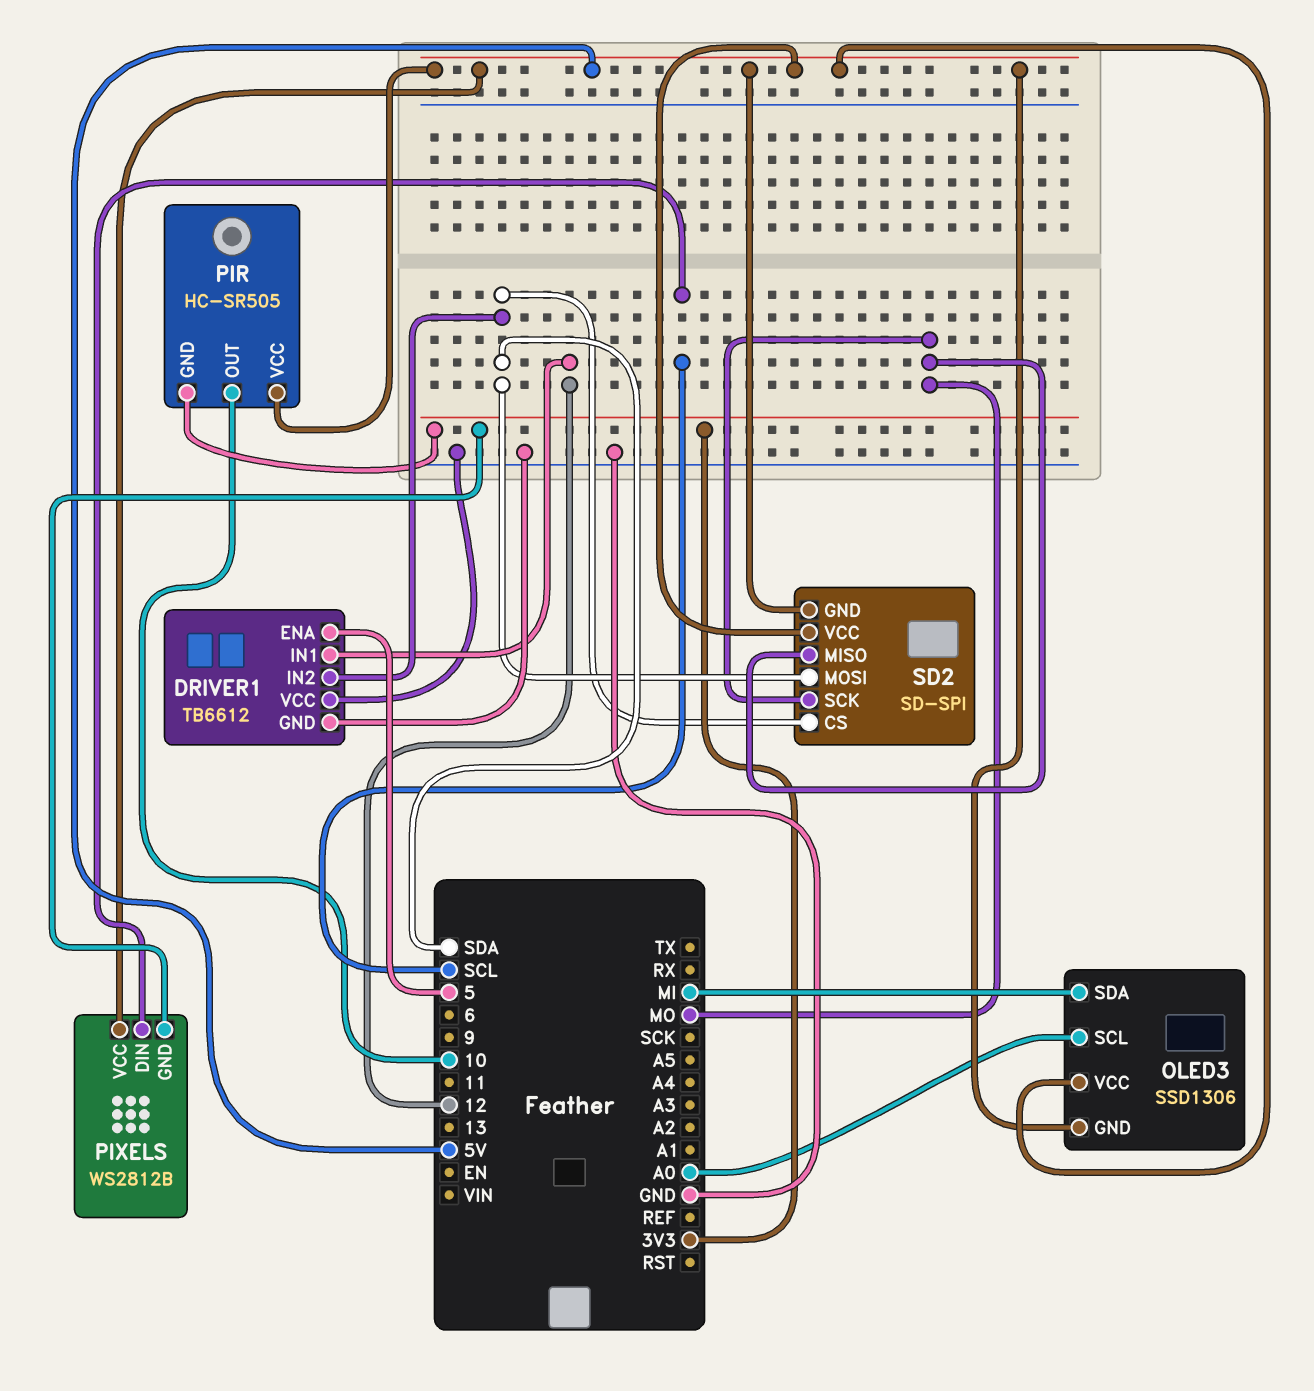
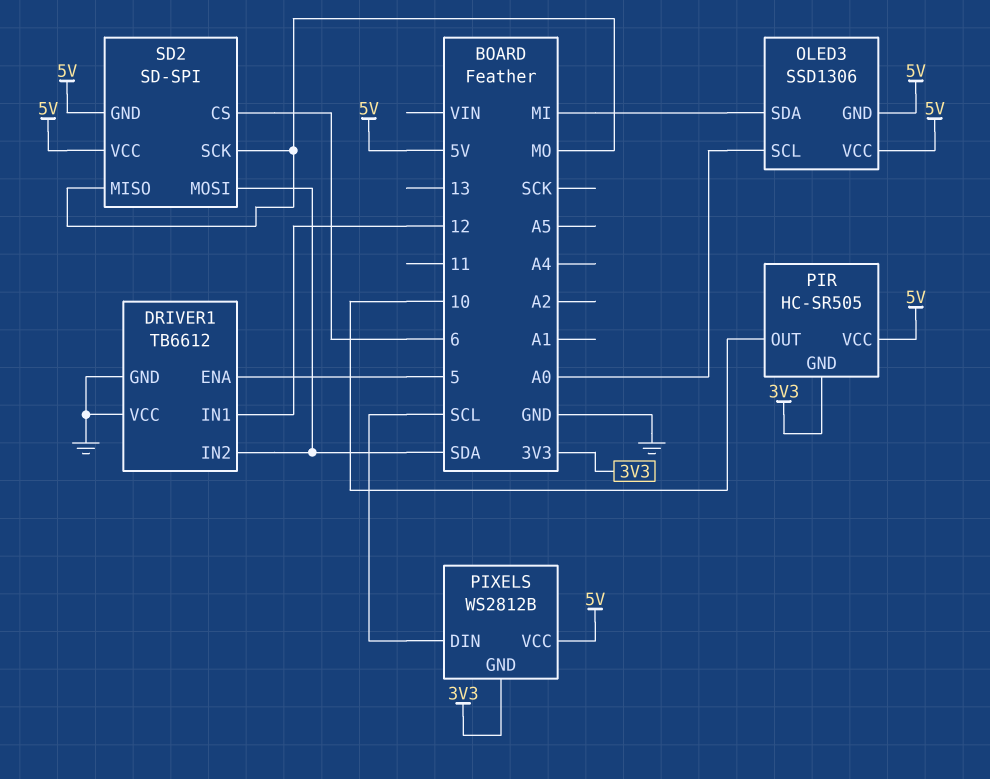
SD2 pin CS: SDA -> 6

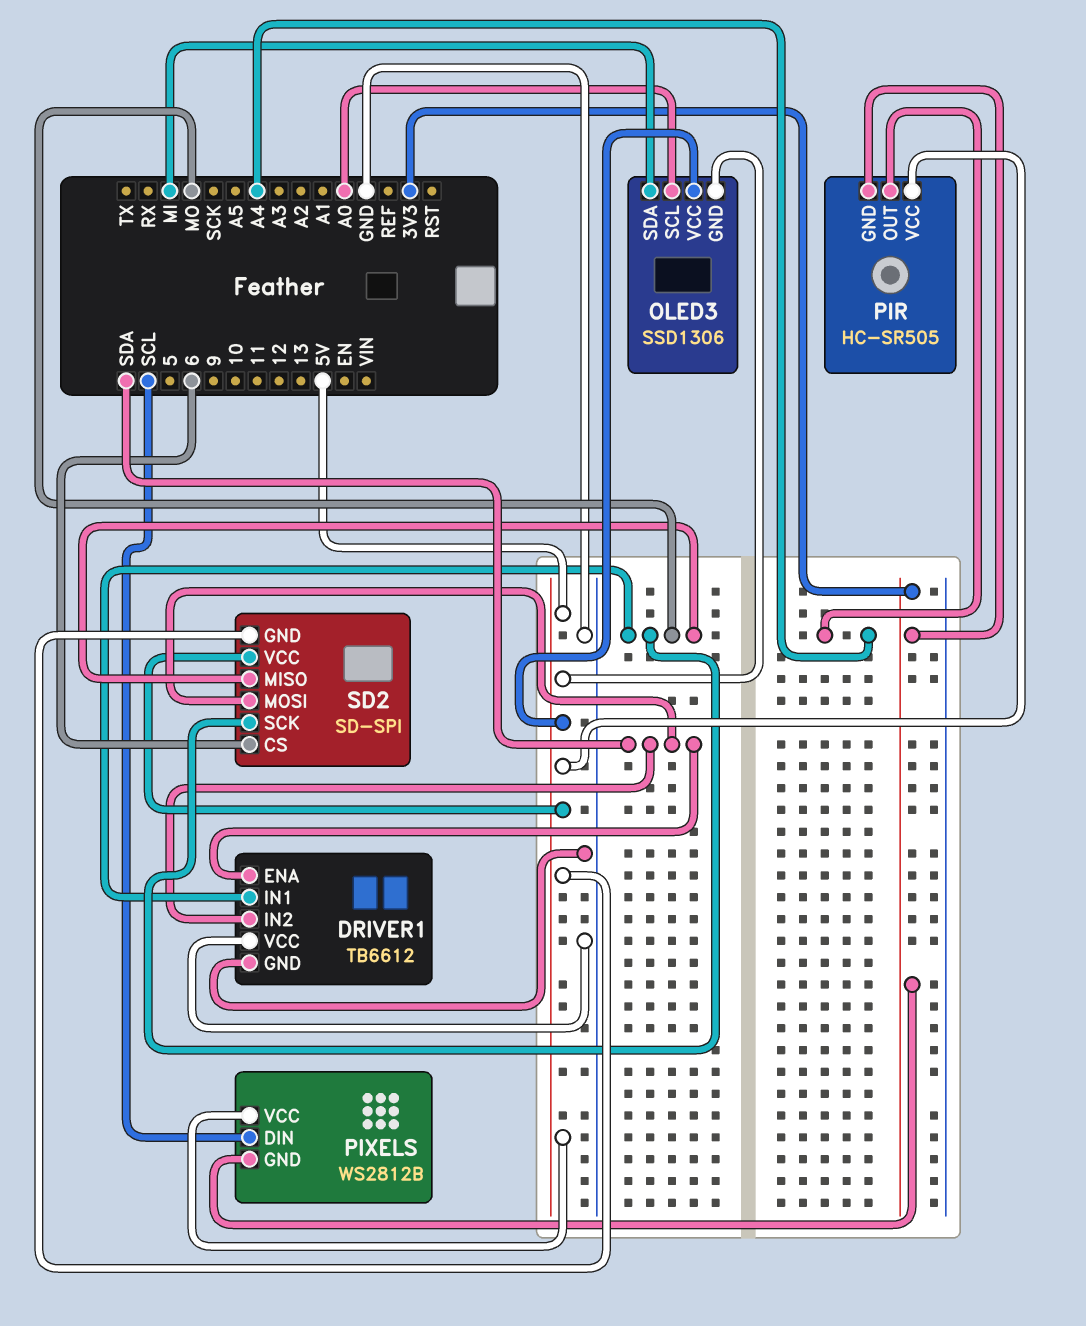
DRIVER1 pin ENA: 5 -> SDA
DRIVER1 pin IN1: 12 -> MO
PIR pin OUT: 10 -> A4

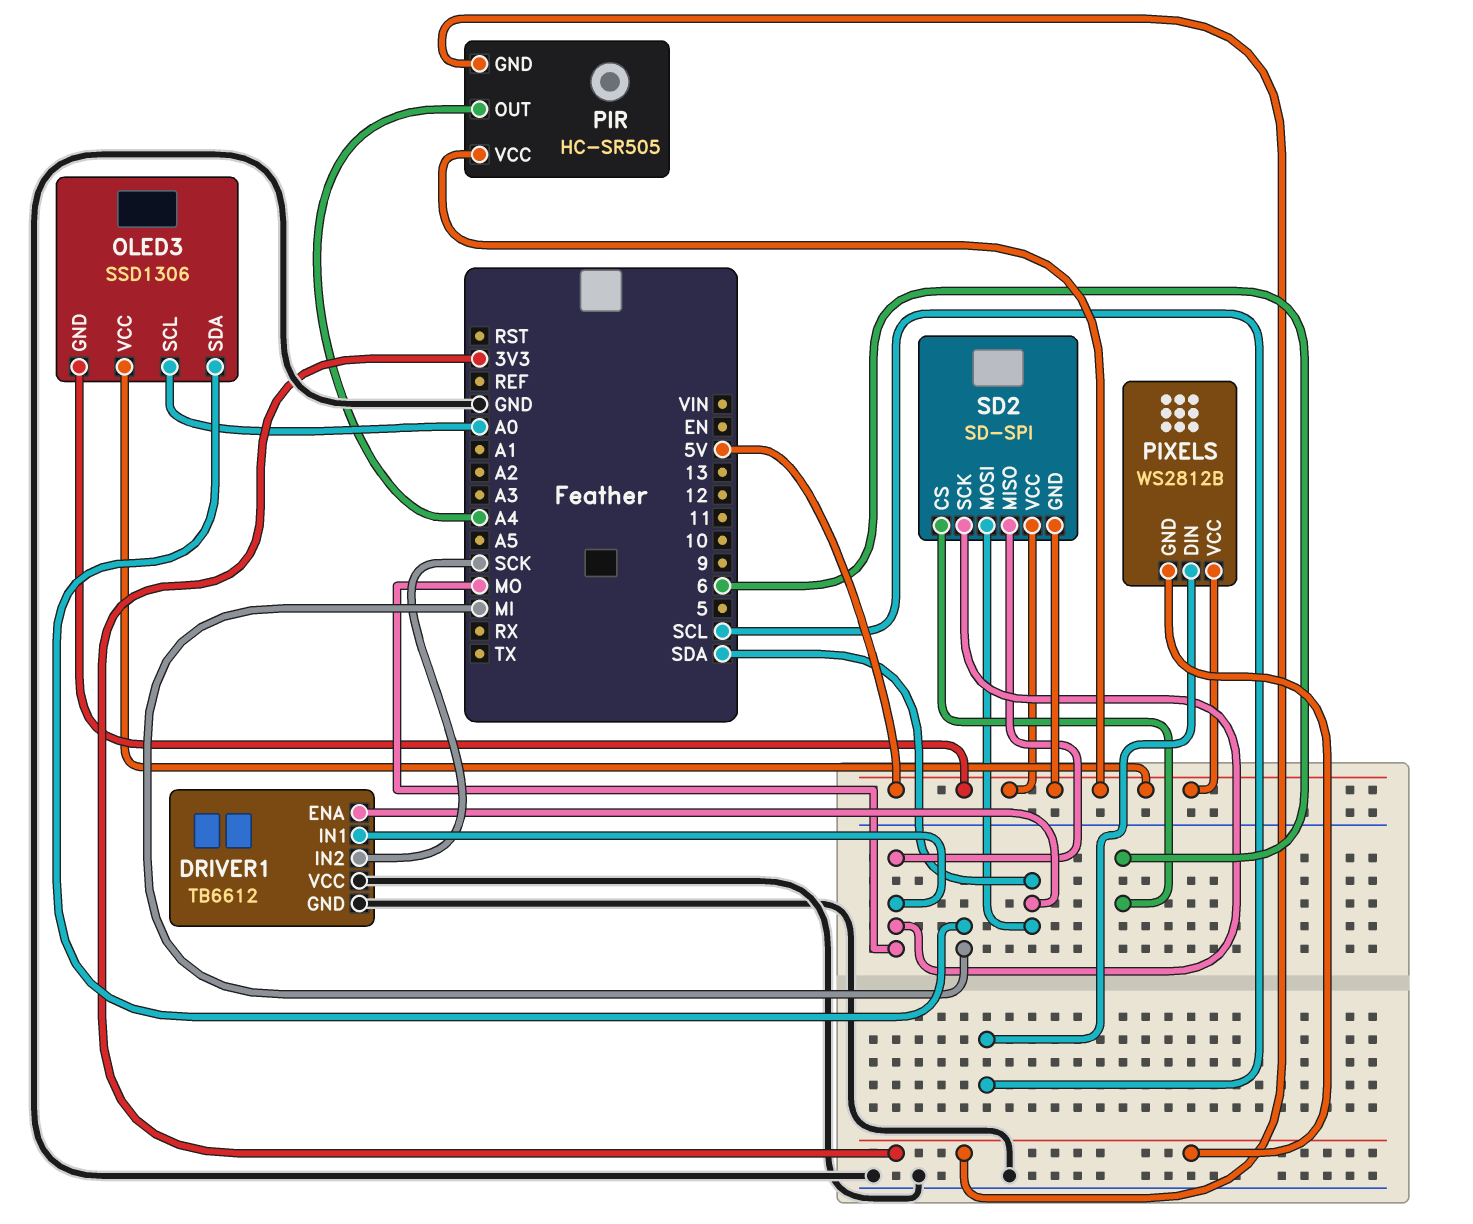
DRIVER1 pin IN2: SDA -> SCK

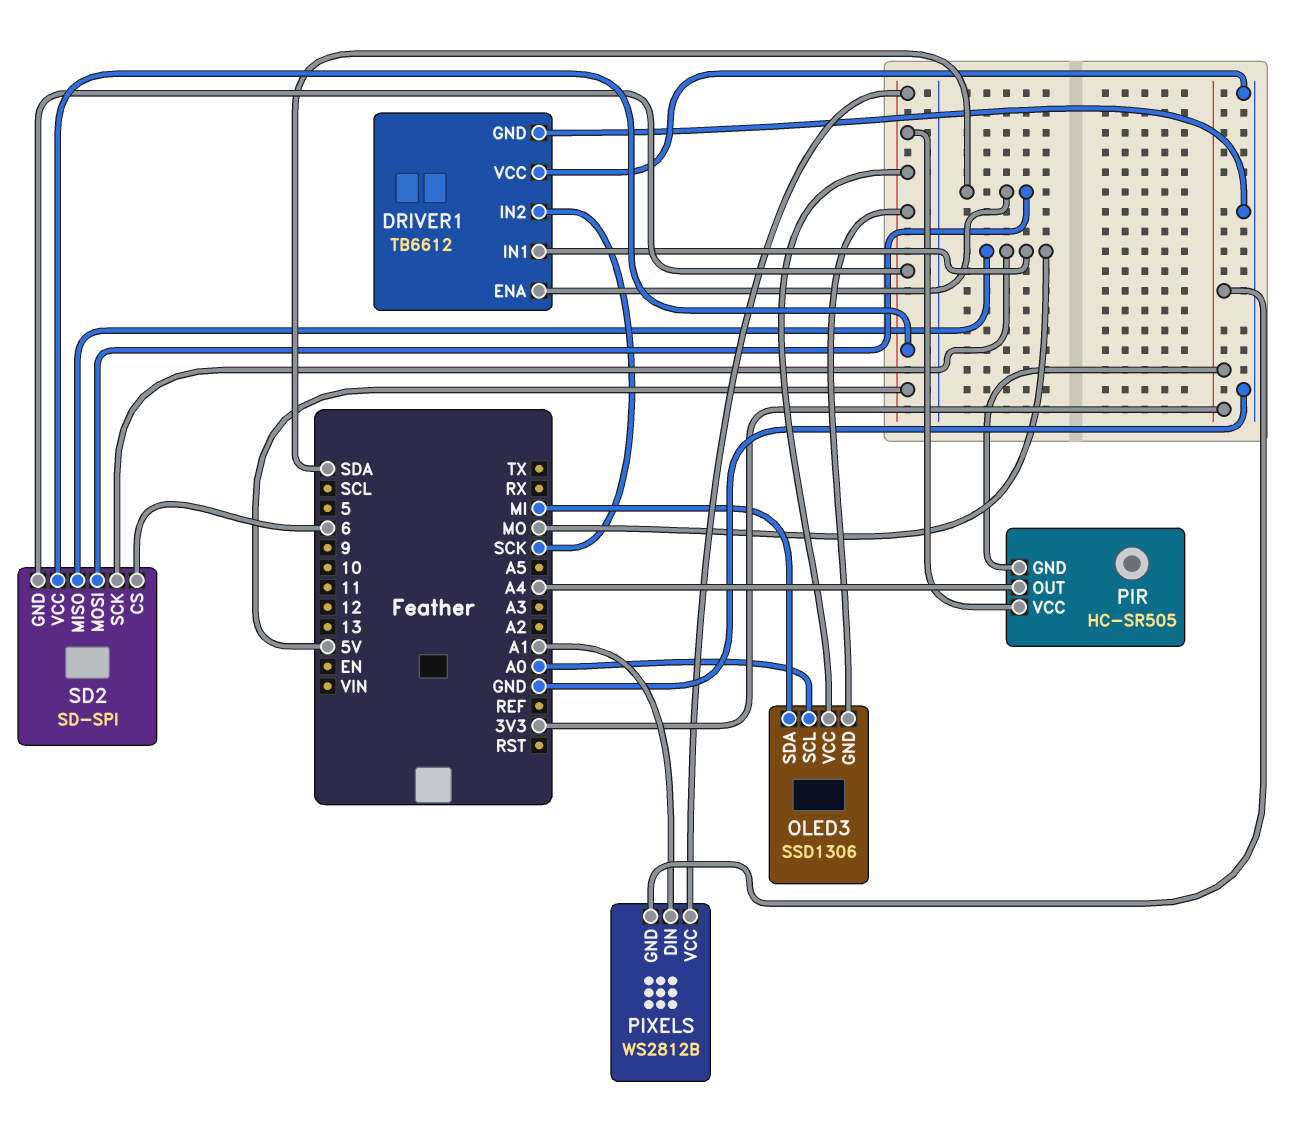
PIXELS pin DIN: SCL -> A1

